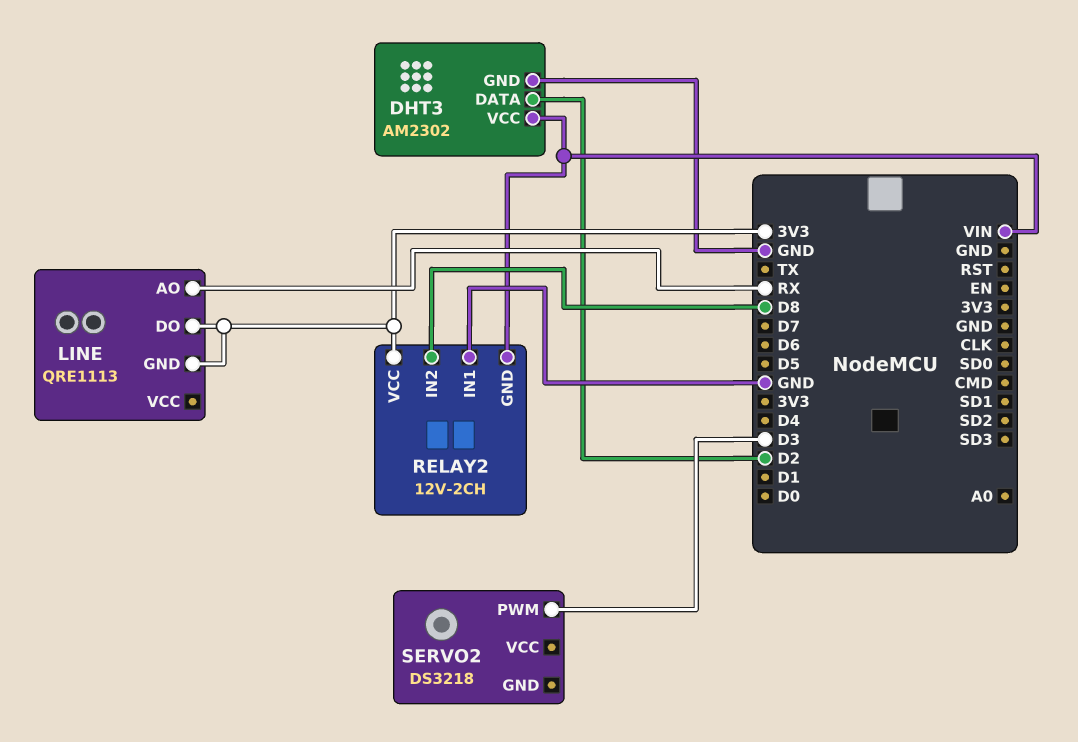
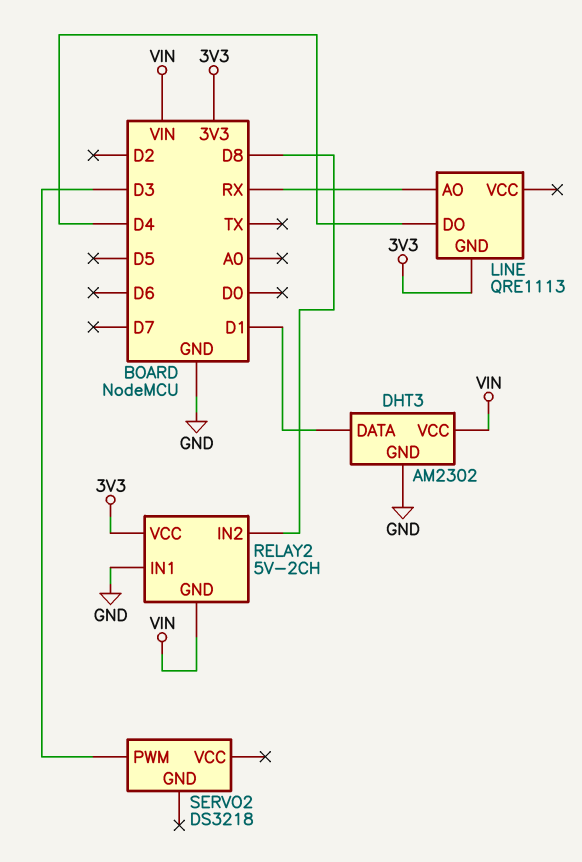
DHT3 pin DATA: D2 -> D1
LINE pin DO: 3V3 -> D4
RELAY2: 12V-2CH -> 5V-2CH

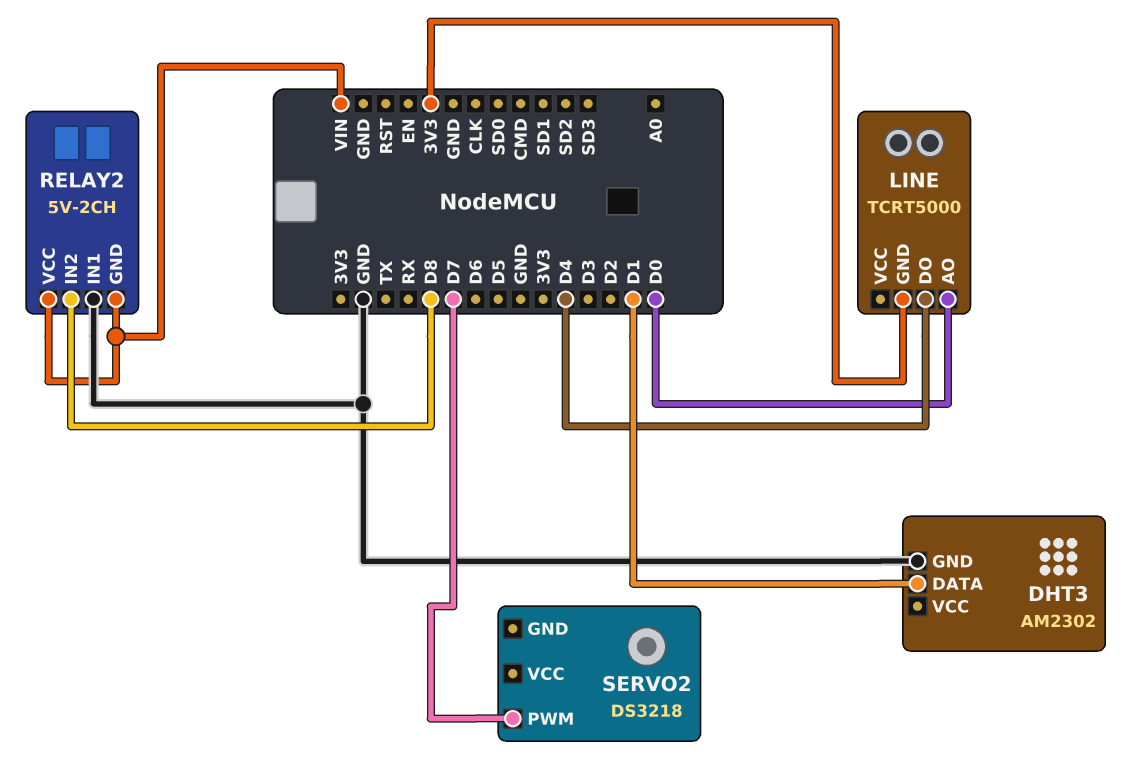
DHT3 pin VCC: VIN -> none
LINE: QRE1113 -> TCRT5000
LINE pin AO: RX -> D0
RELAY2 pin VCC: 3V3 -> VIN
SERVO2 pin PWM: D3 -> D7

